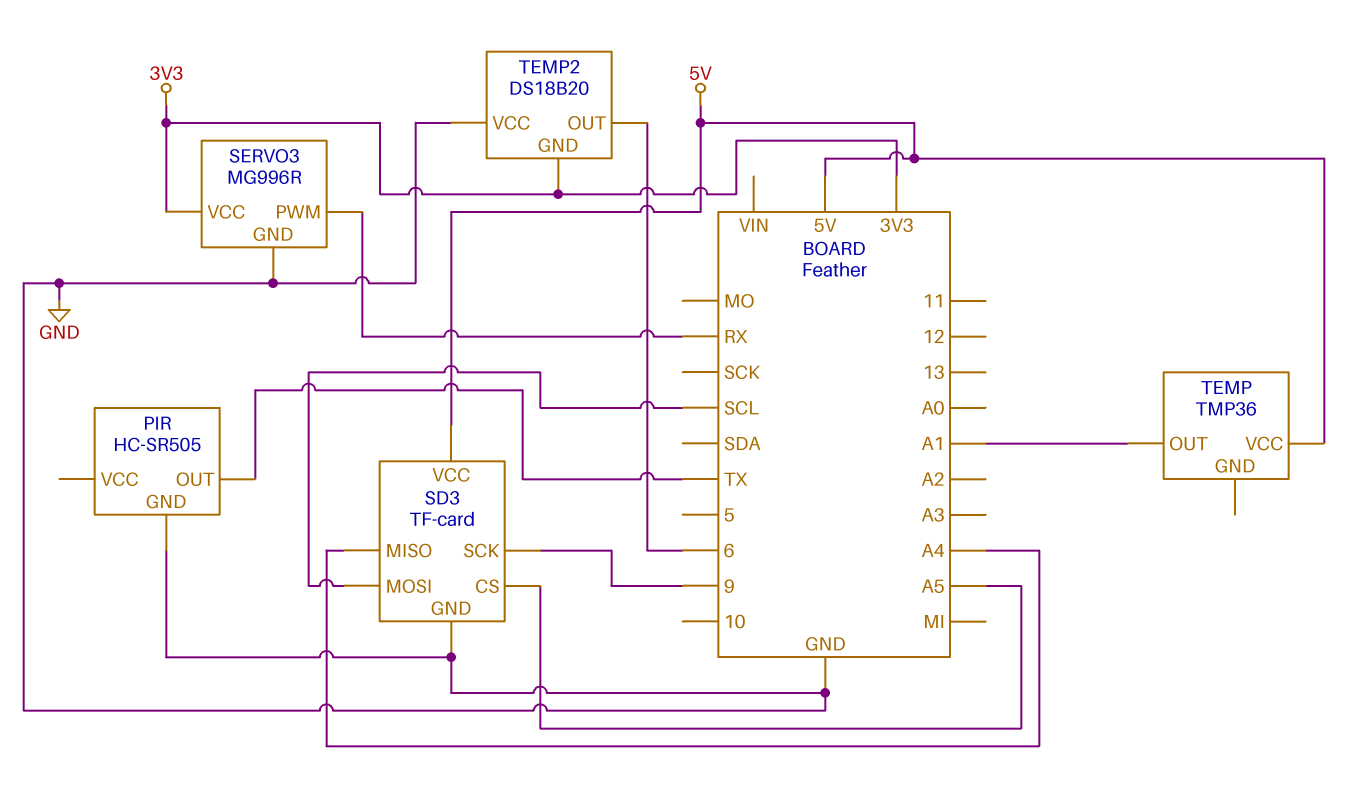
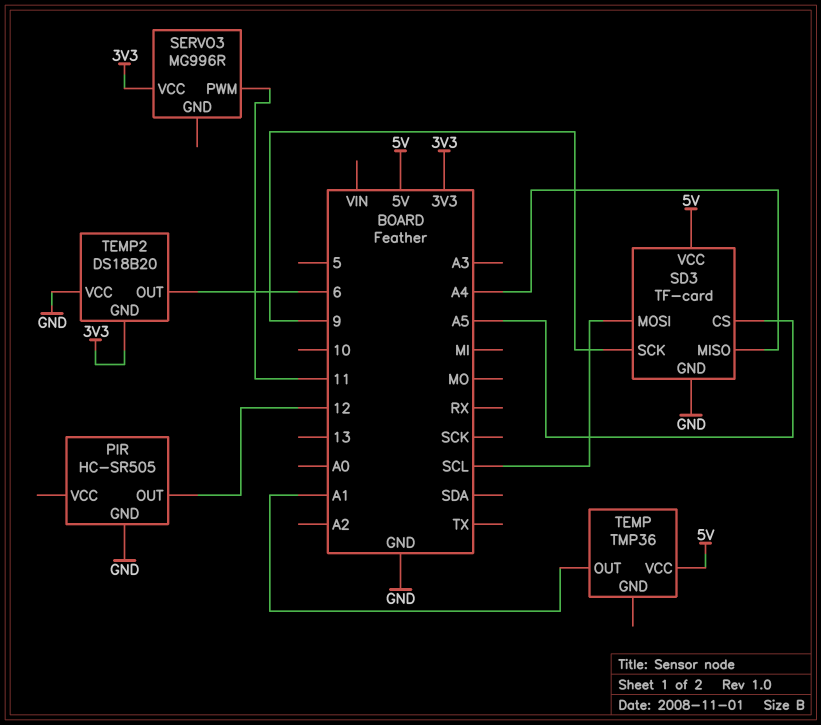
PIR pin OUT: TX -> 12
SERVO3 pin GND: GND -> none
SERVO3 pin PWM: RX -> 11

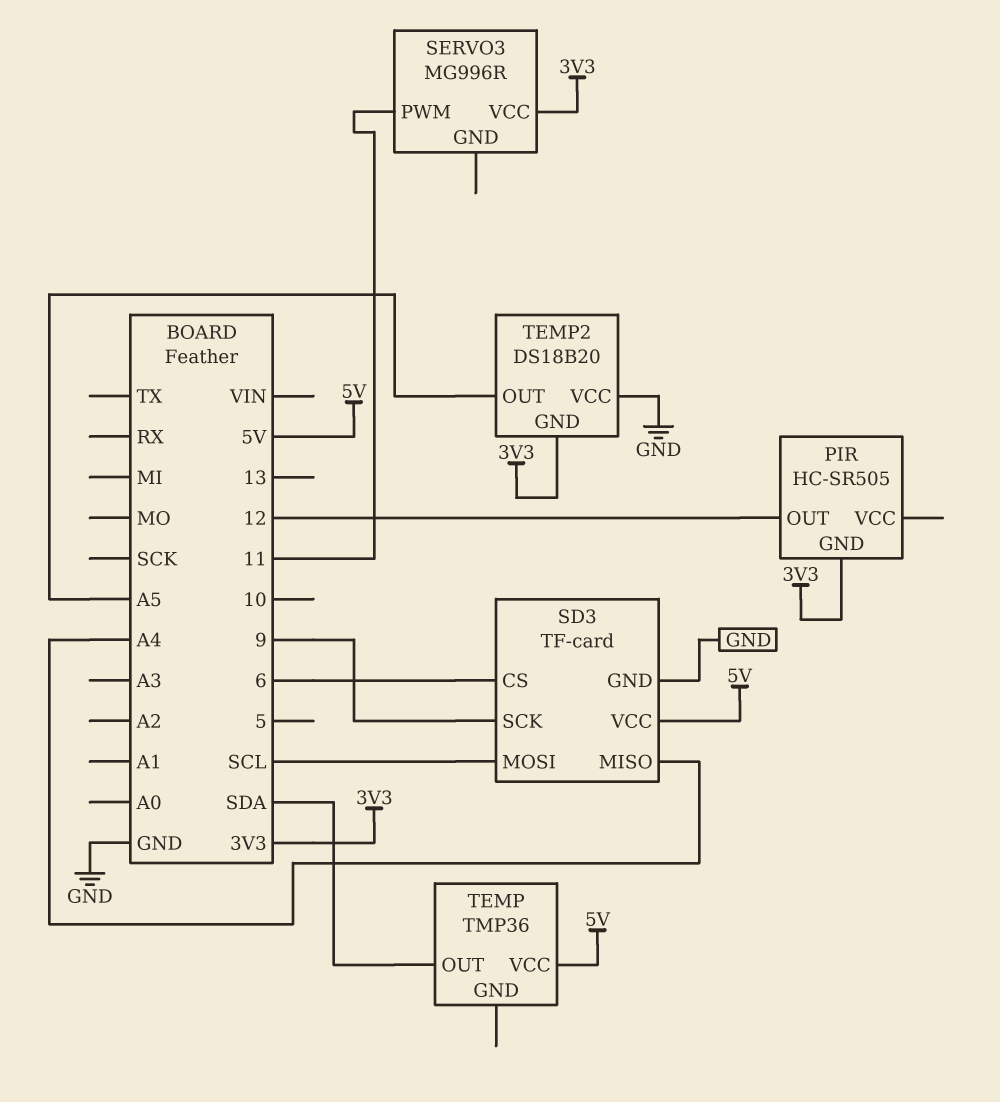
PIR pin GND: GND -> 3V3
SD3 pin CS: A5 -> 6
TEMP pin OUT: A1 -> SDA
TEMP2 pin OUT: 6 -> A5

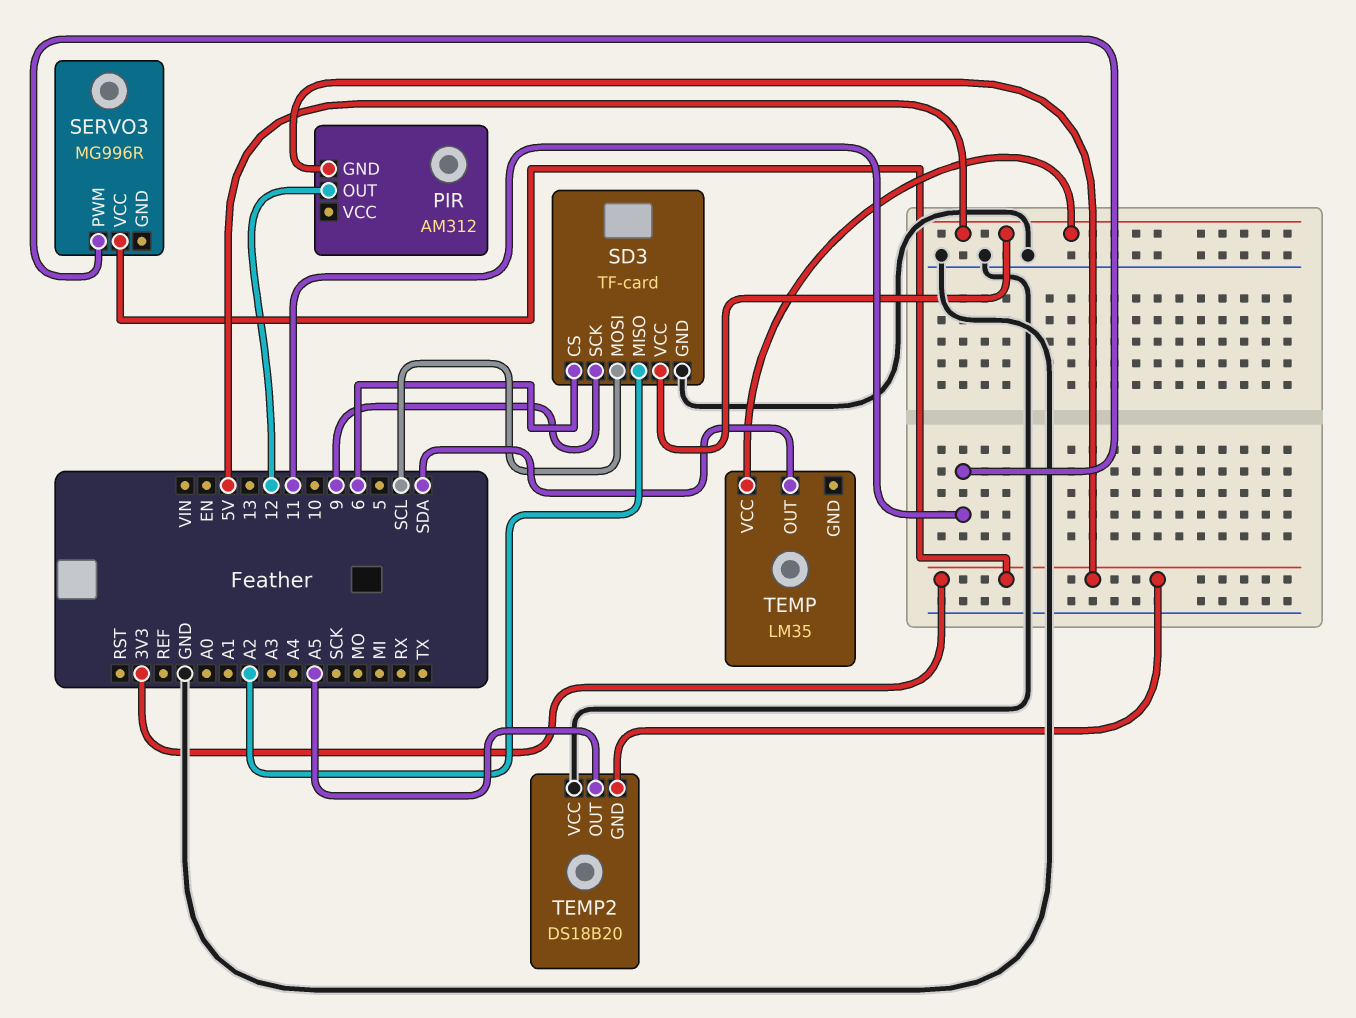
PIR: HC-SR505 -> AM312
SD3 pin MISO: A4 -> A2
TEMP: TMP36 -> LM35

